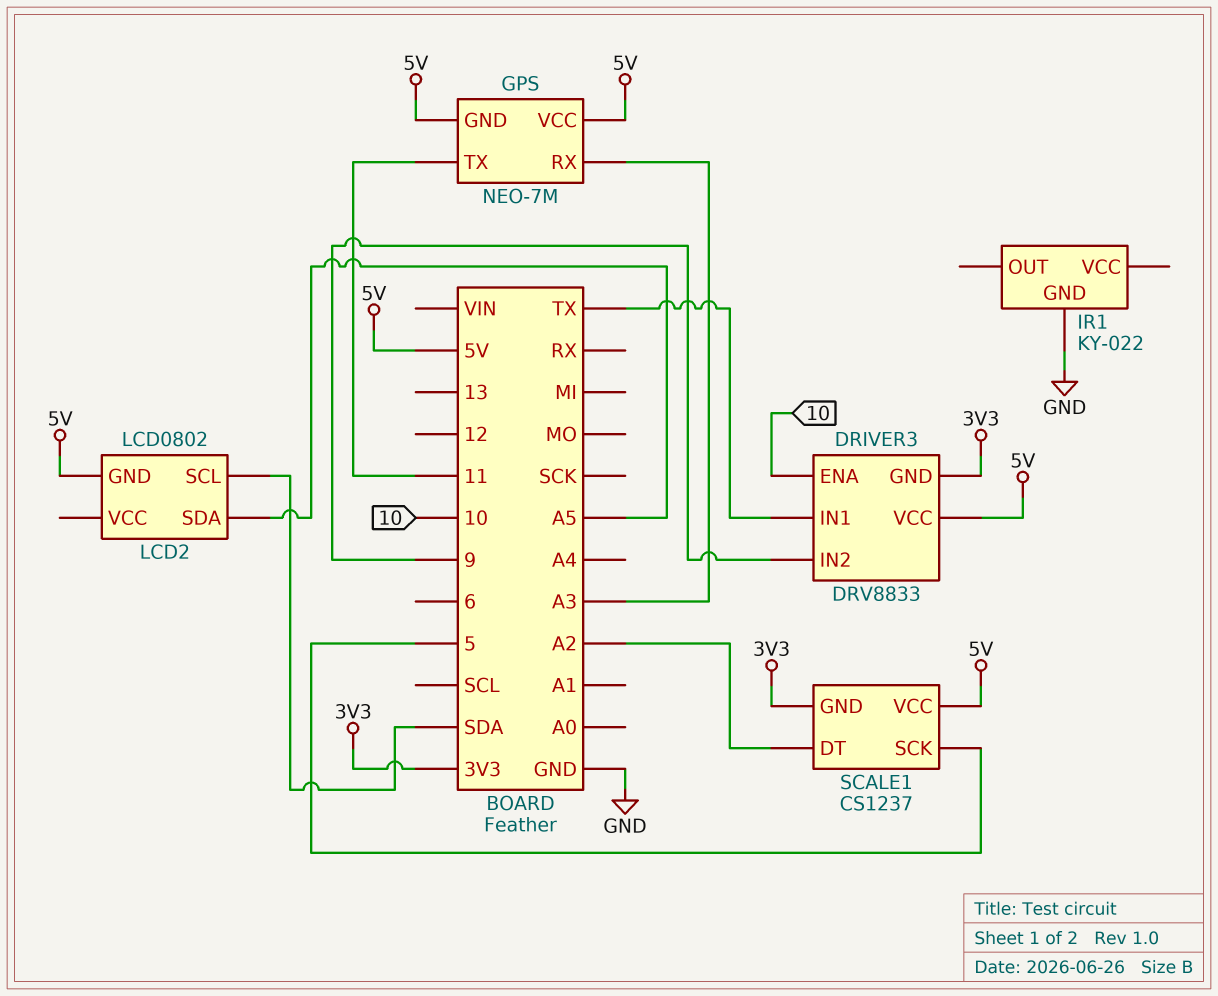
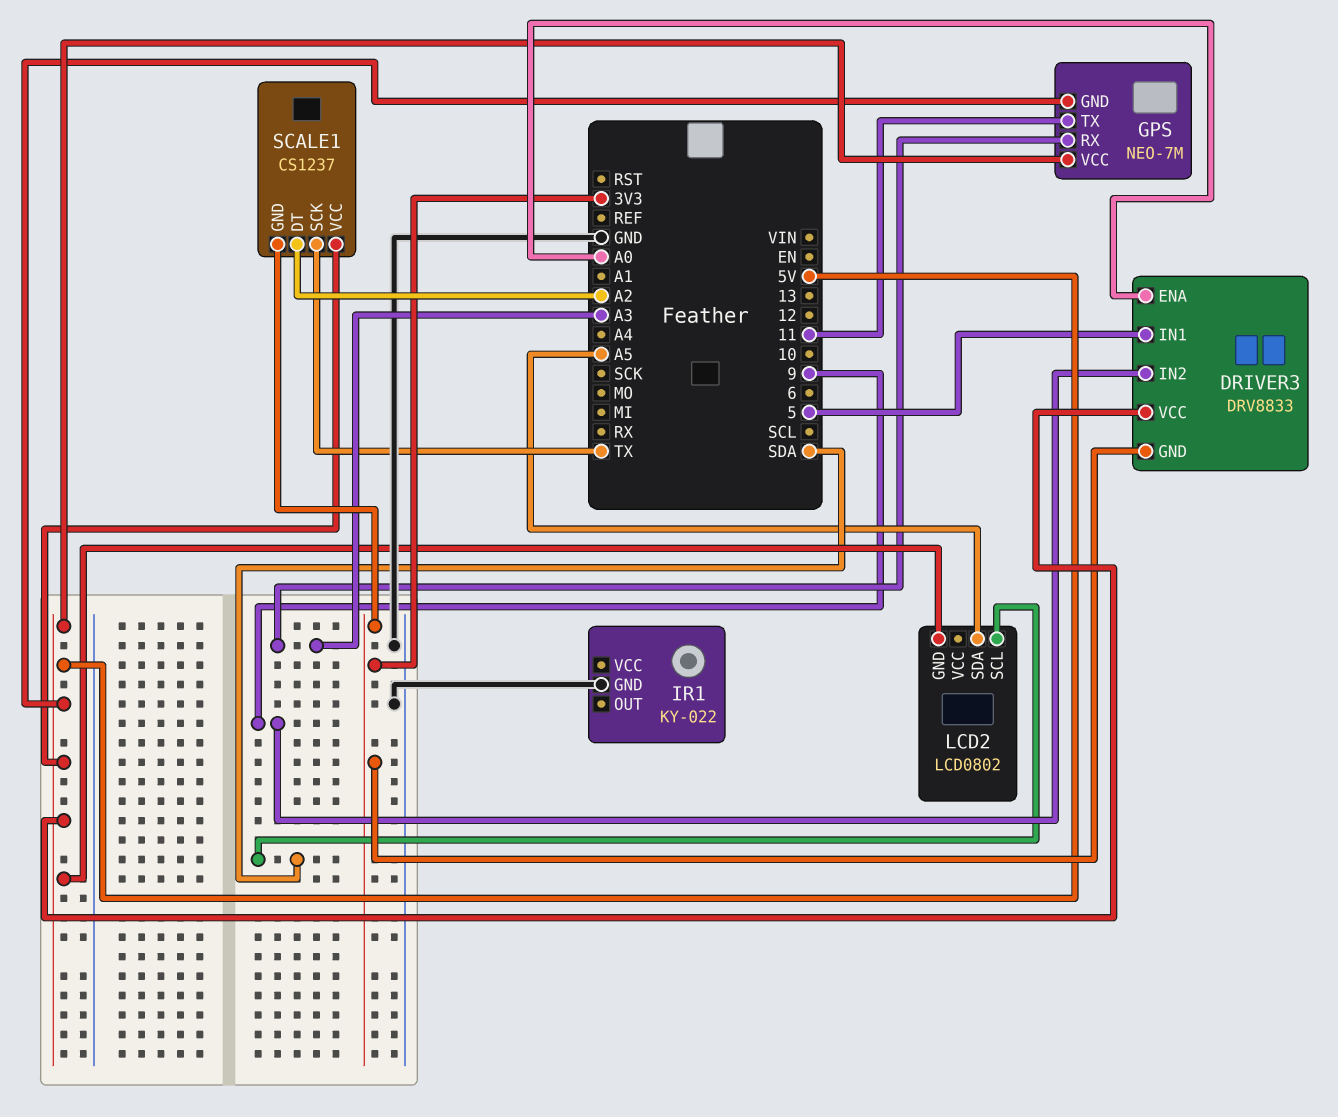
DRIVER3 pin ENA: 10 -> A0
DRIVER3 pin IN1: TX -> 5
SCALE1 pin SCK: 5 -> TX

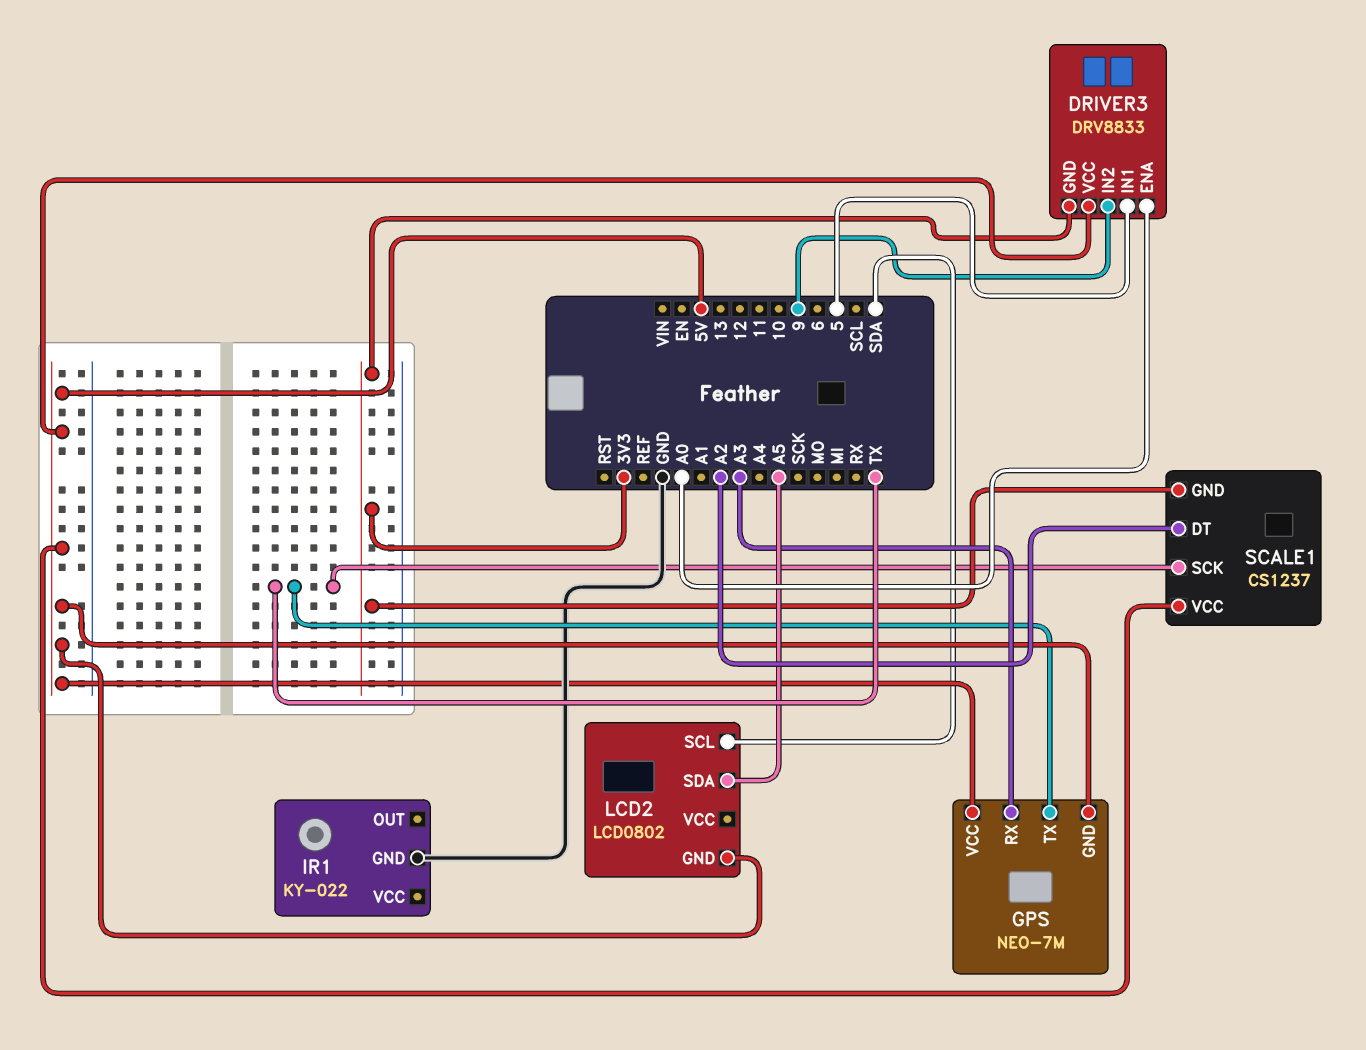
GPS pin TX: 11 -> TX

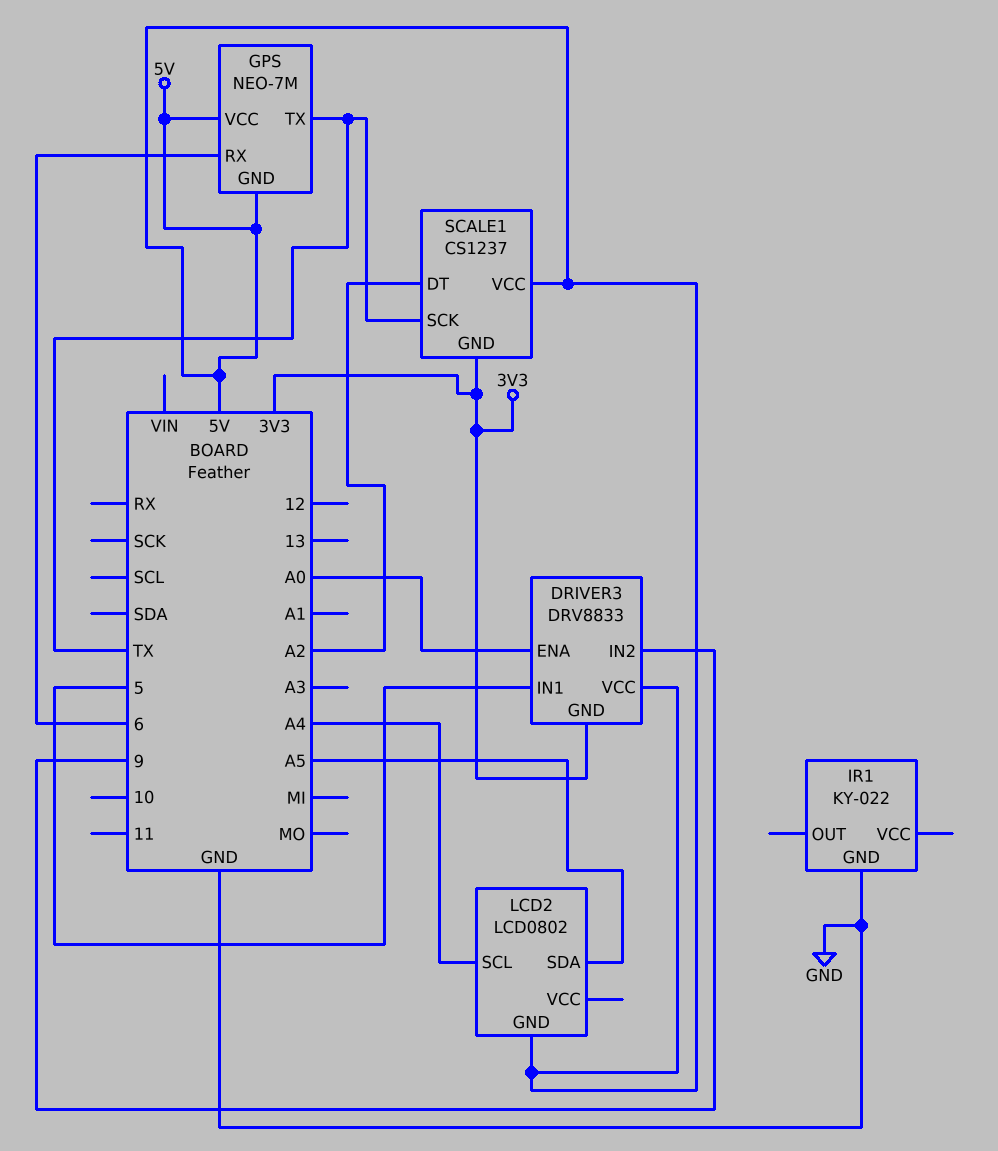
GPS pin RX: A3 -> 6
LCD2 pin SCL: SDA -> A4

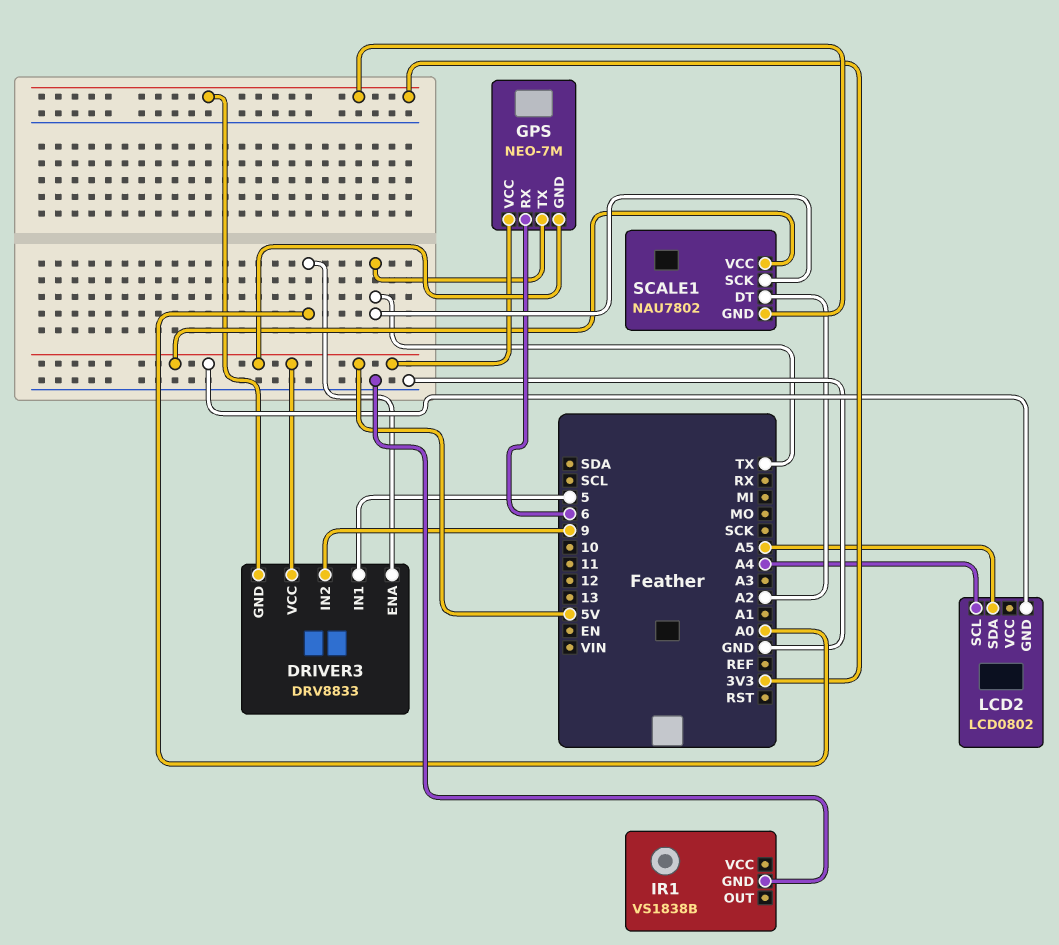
IR1: KY-022 -> VS1838B
SCALE1: CS1237 -> NAU7802

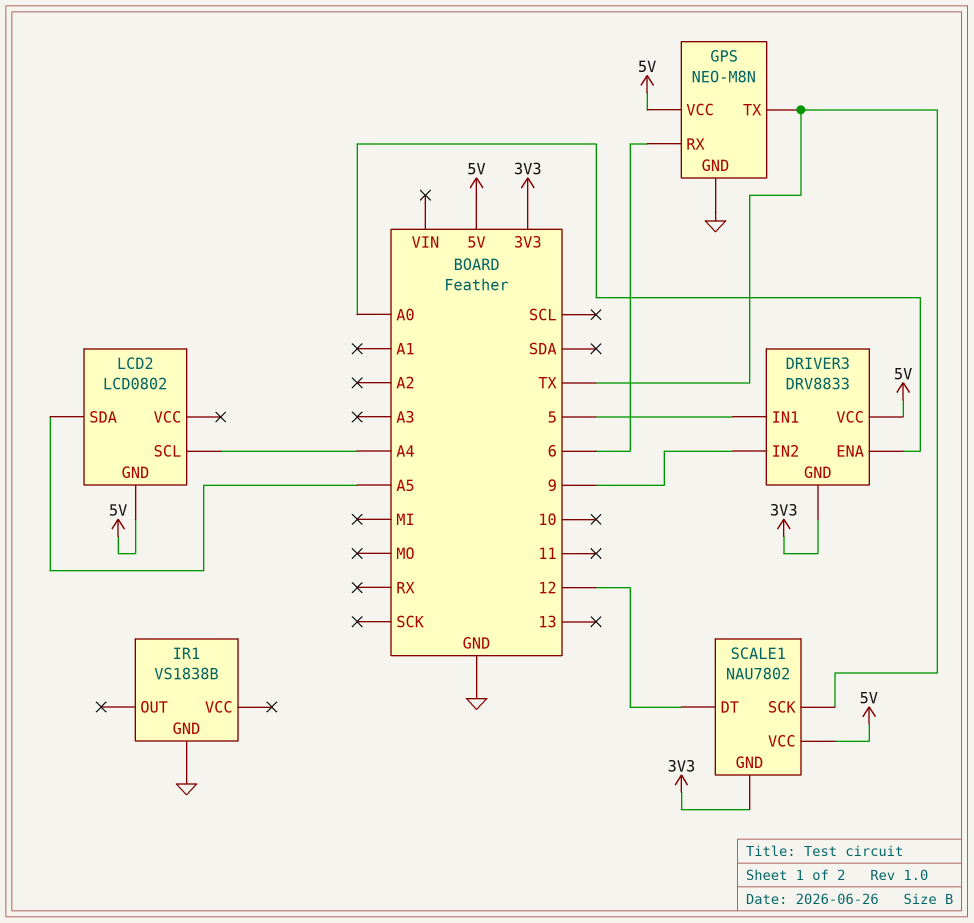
GPS: NEO-7M -> NEO-M8N
GPS pin GND: 5V -> GND
SCALE1 pin DT: A2 -> 12

